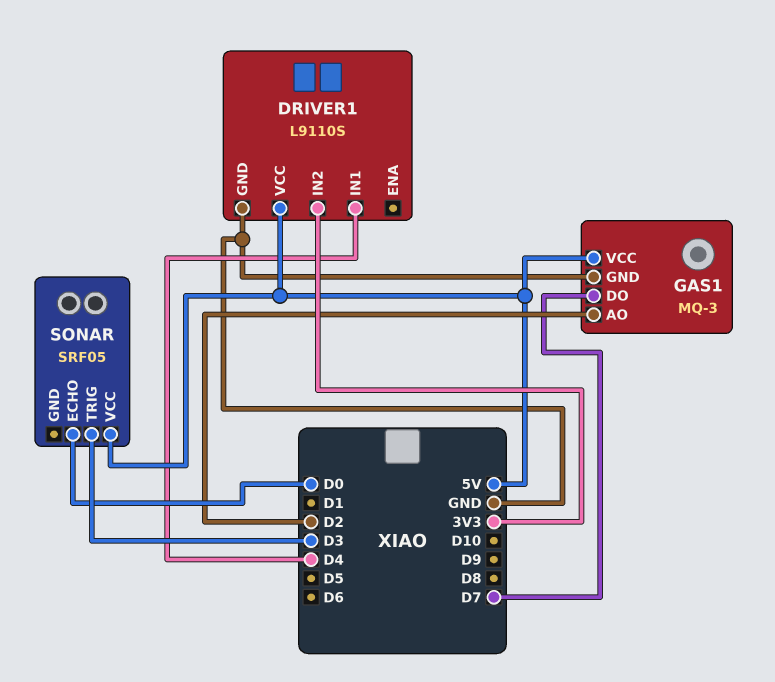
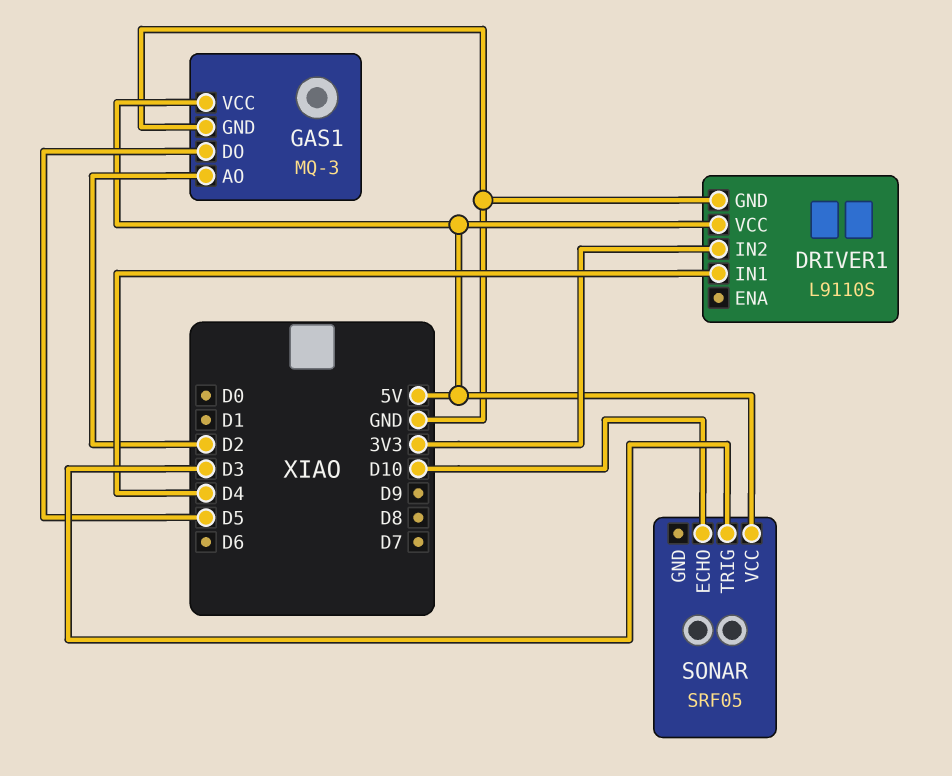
GAS1 pin DO: D7 -> D5
SONAR pin ECHO: D0 -> D10

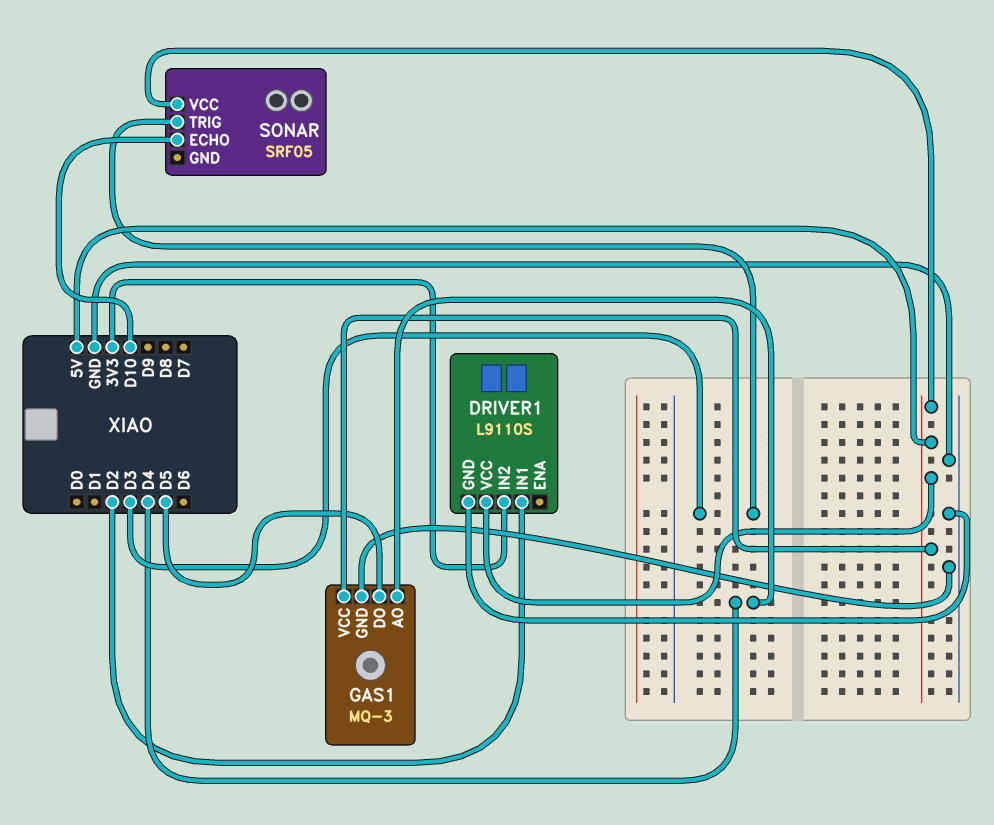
DRIVER1 pin IN1: D4 -> D2
GAS1 pin AO: D2 -> D4

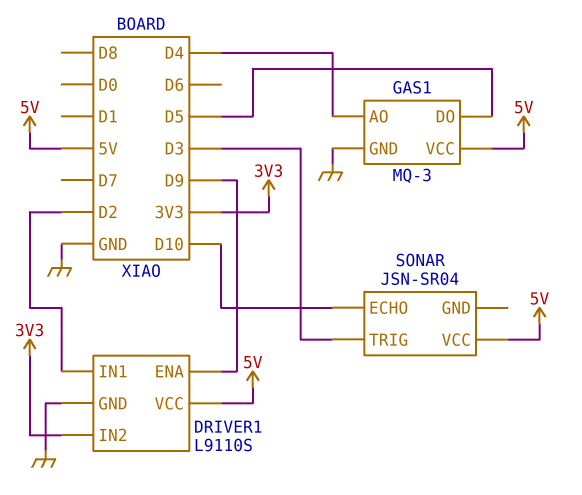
DRIVER1 pin ENA: none -> D9
SONAR: SRF05 -> JSN-SR04

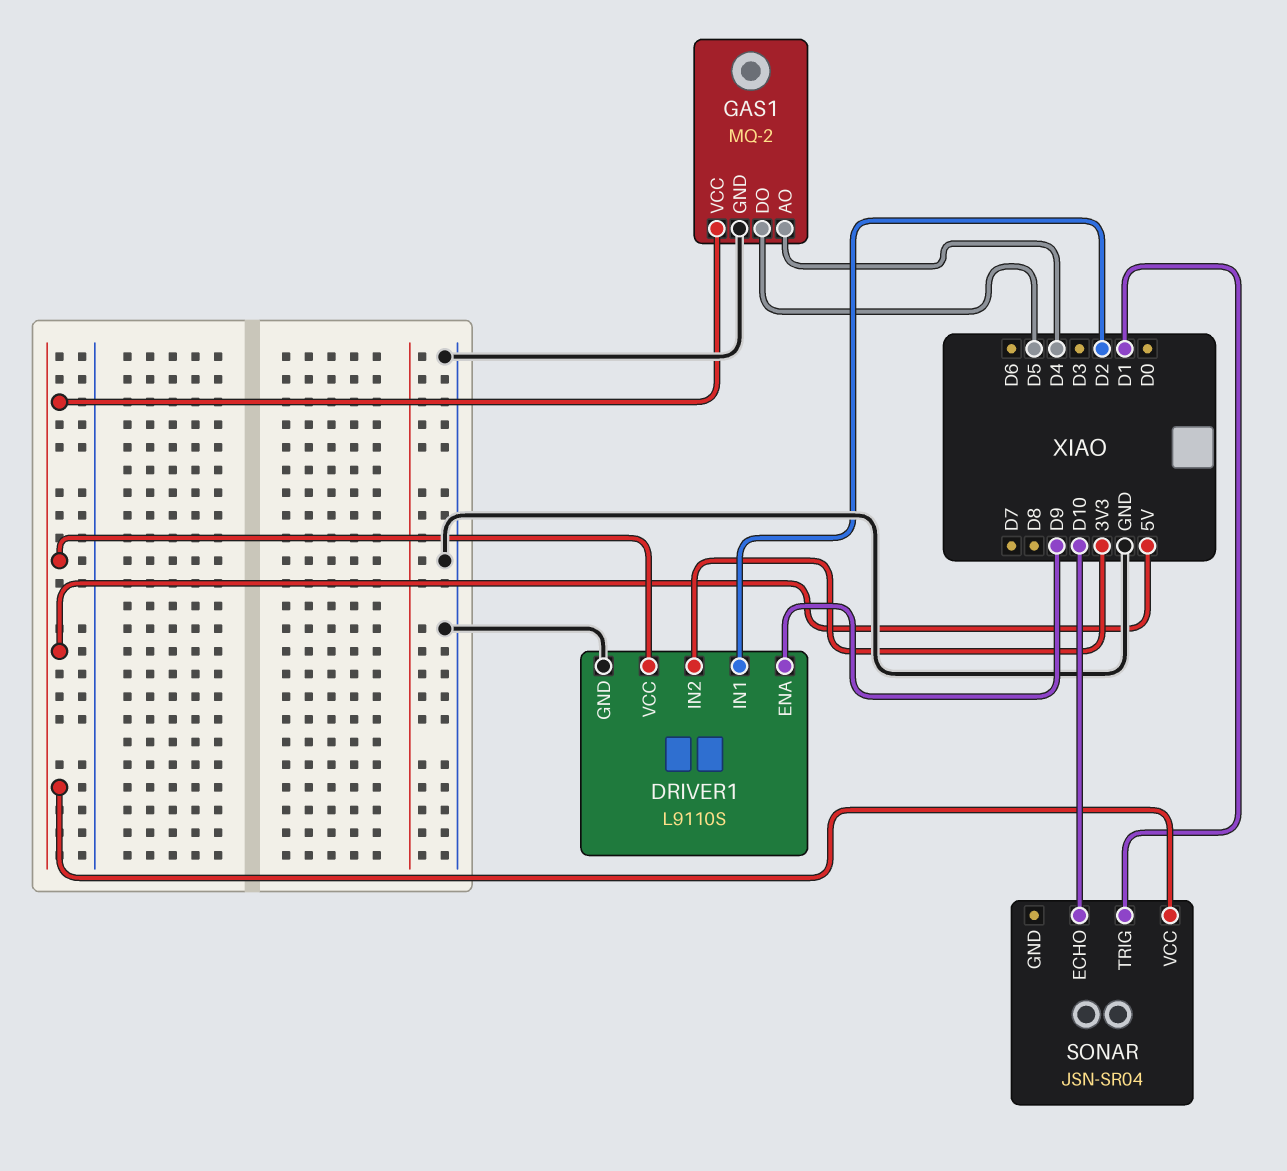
GAS1: MQ-3 -> MQ-2
SONAR pin TRIG: D3 -> D1

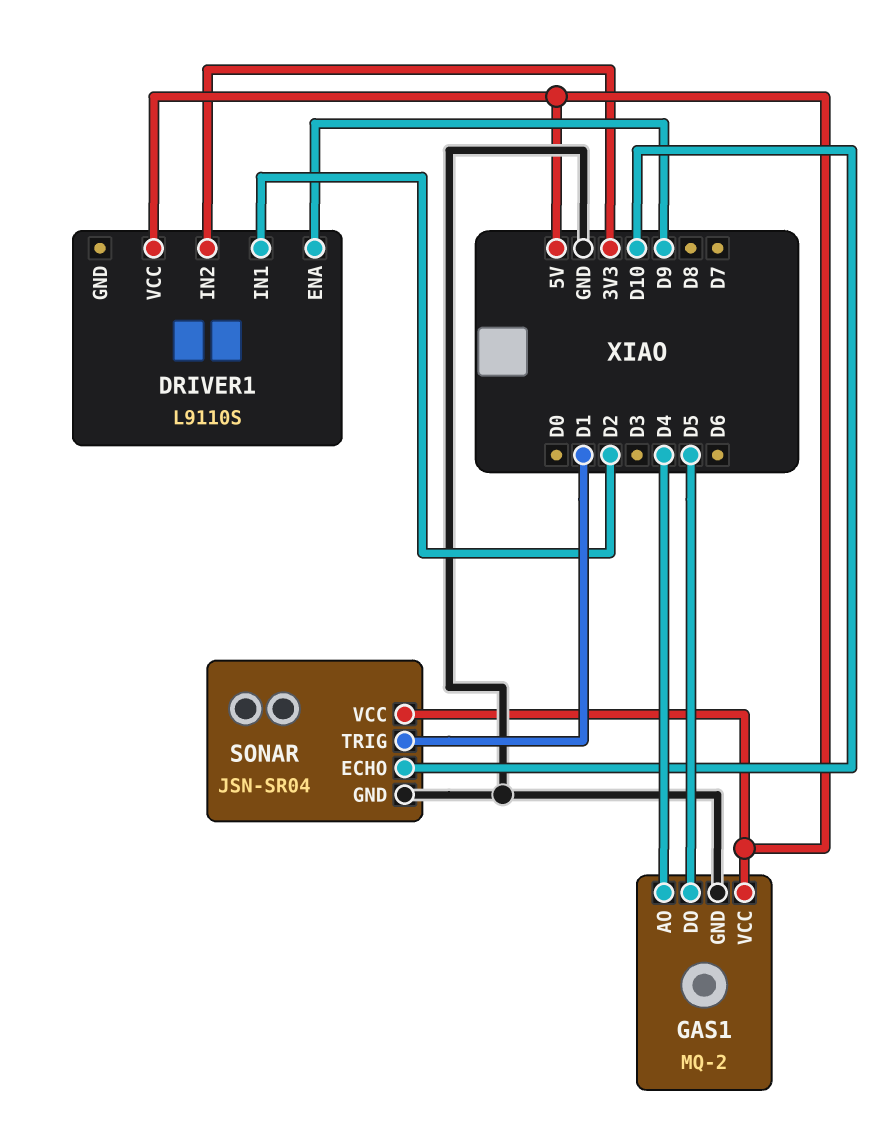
DRIVER1 pin GND: GND -> none
SONAR pin GND: none -> GND

